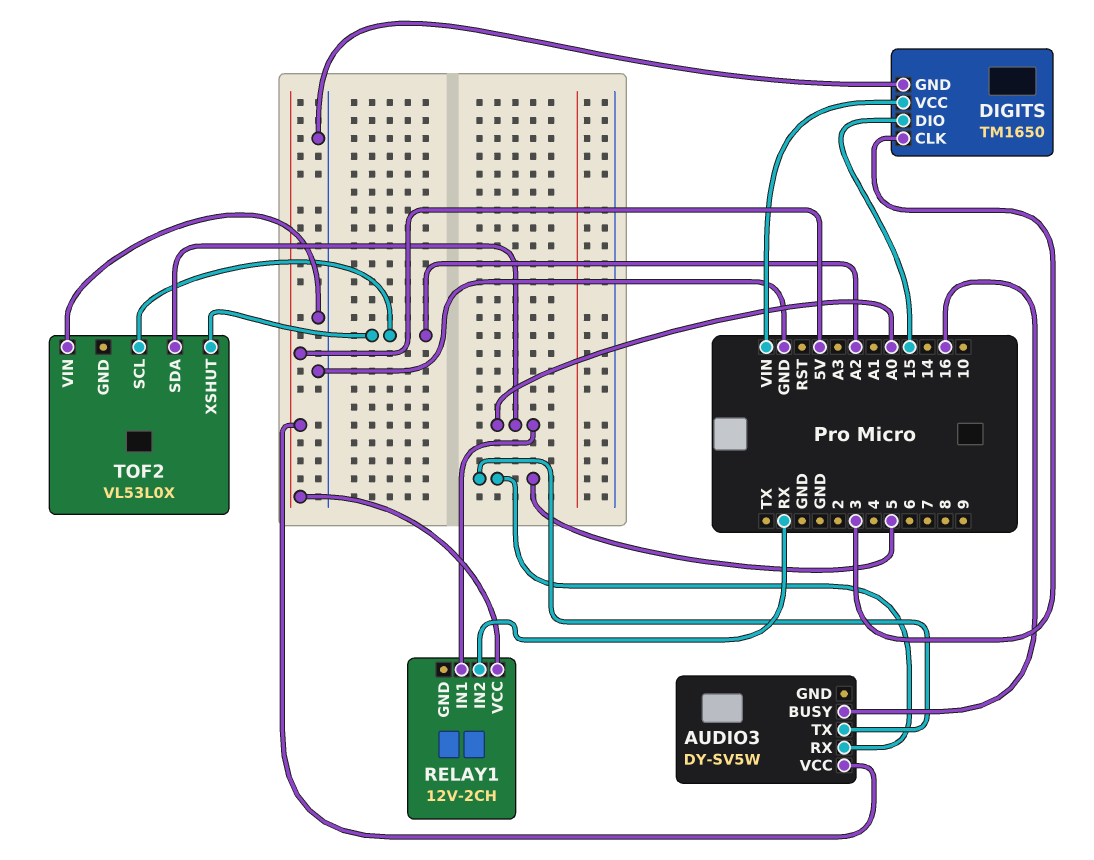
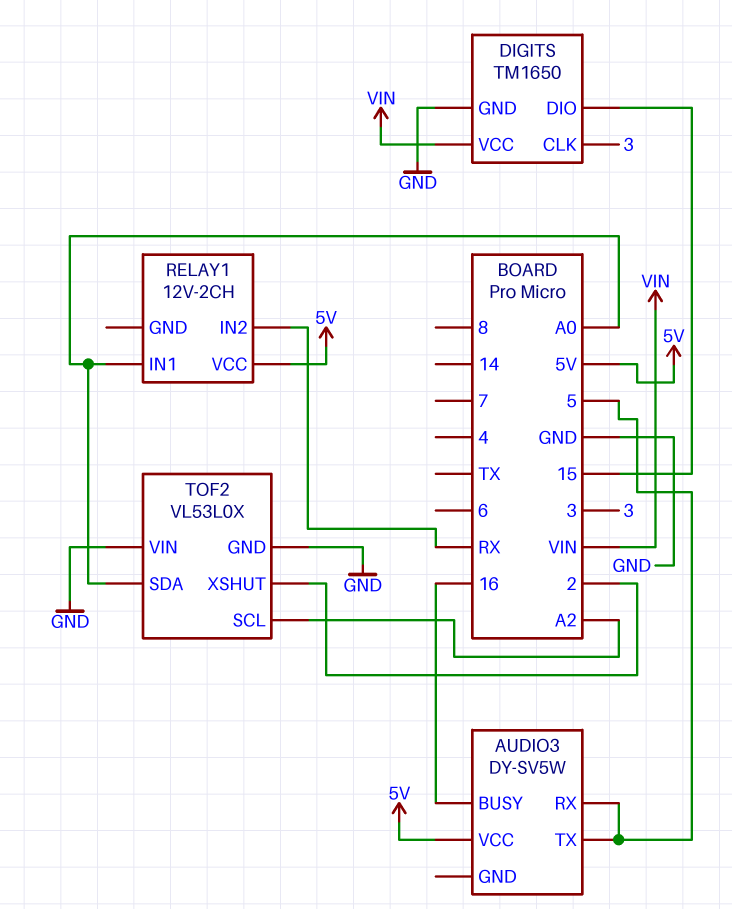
TOF2 pin GND: none -> GND
TOF2 pin XSHUT: A2 -> 2

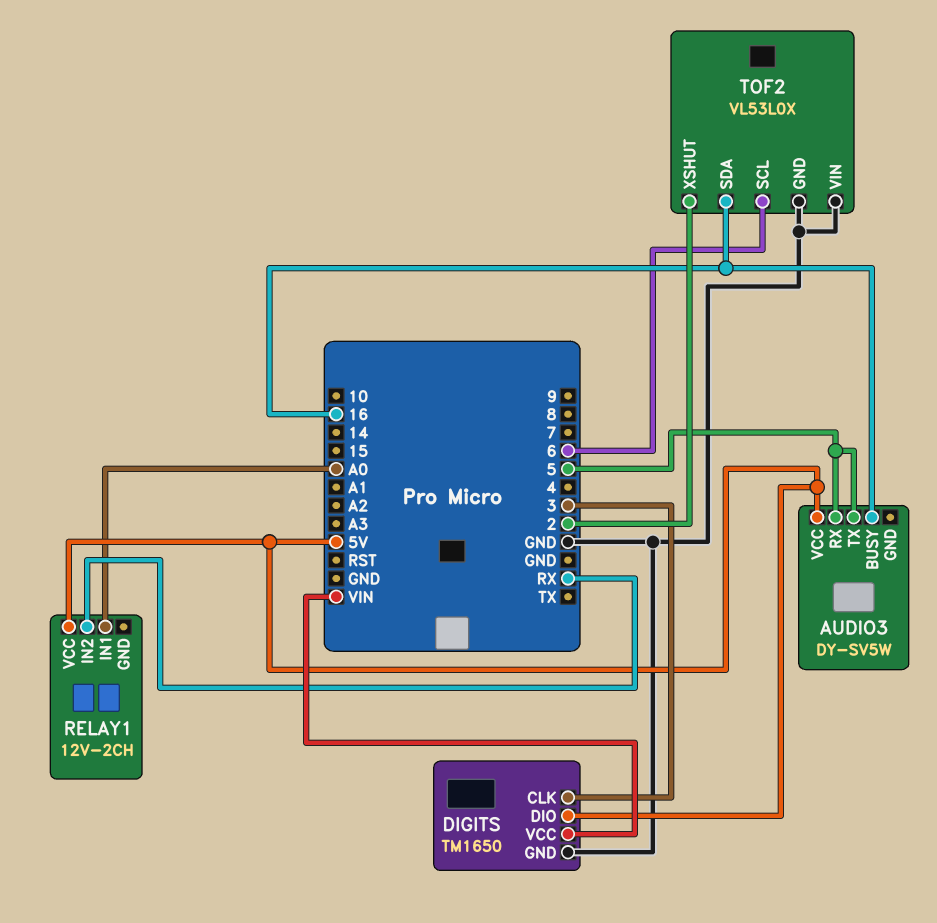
DIGITS pin DIO: 15 -> 5V
TOF2 pin SCL: A2 -> 6
TOF2 pin SDA: A0 -> 16

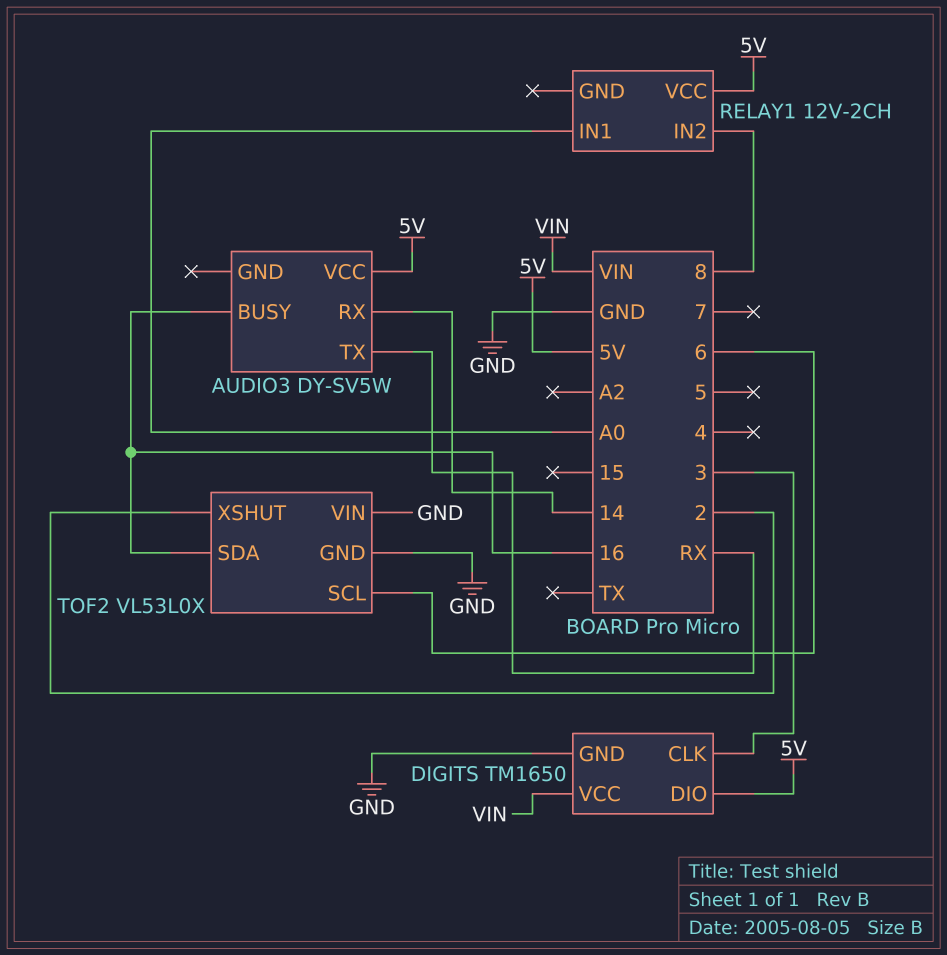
AUDIO3 pin RX: 5 -> 14
AUDIO3 pin TX: 5 -> RX
RELAY1 pin IN2: RX -> 8

